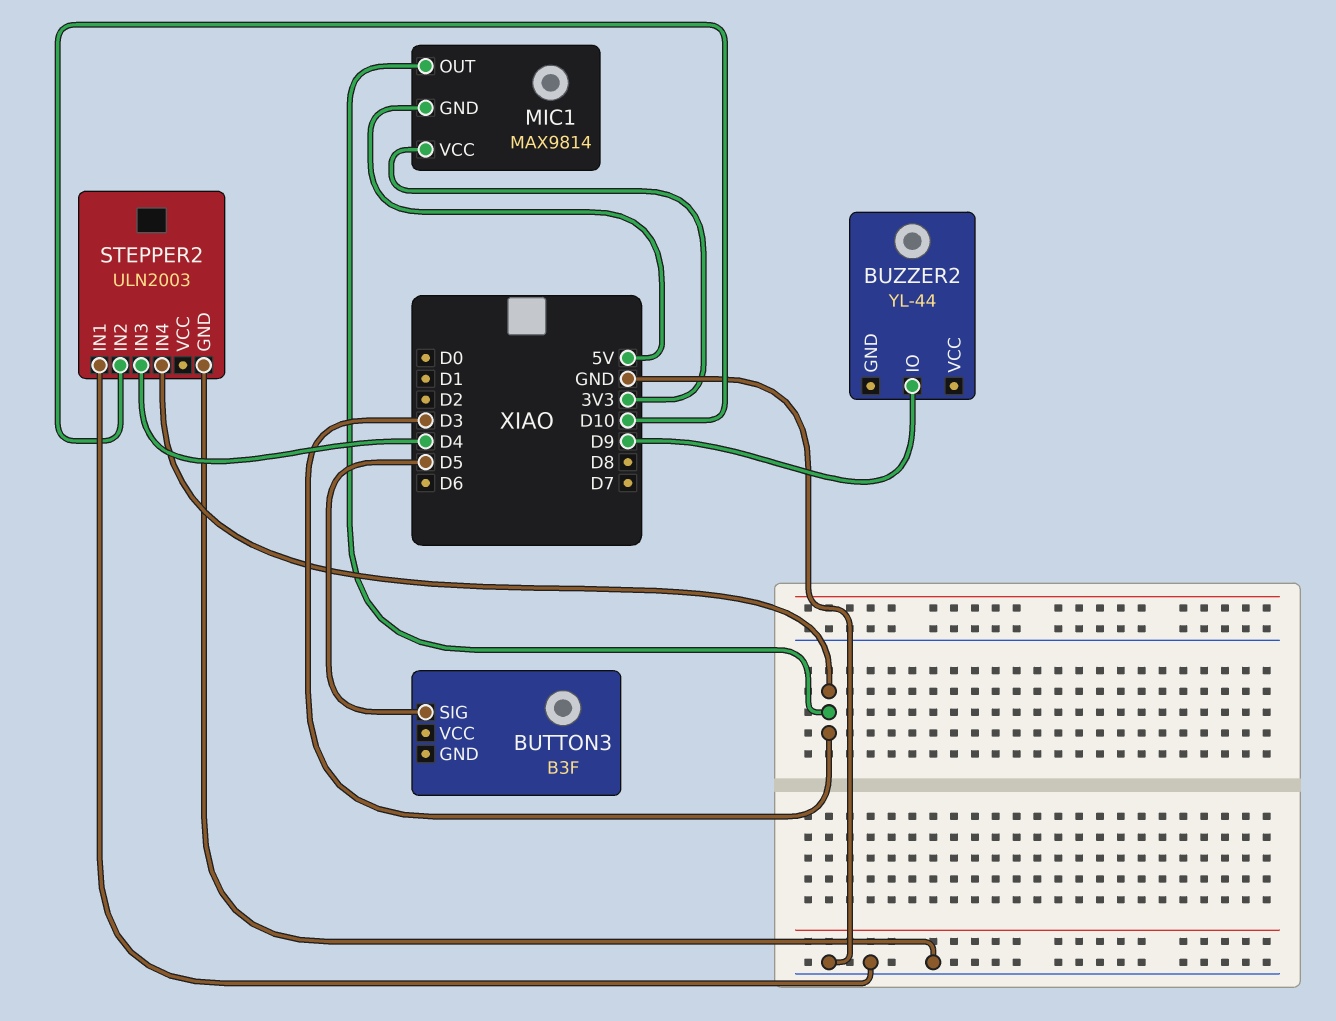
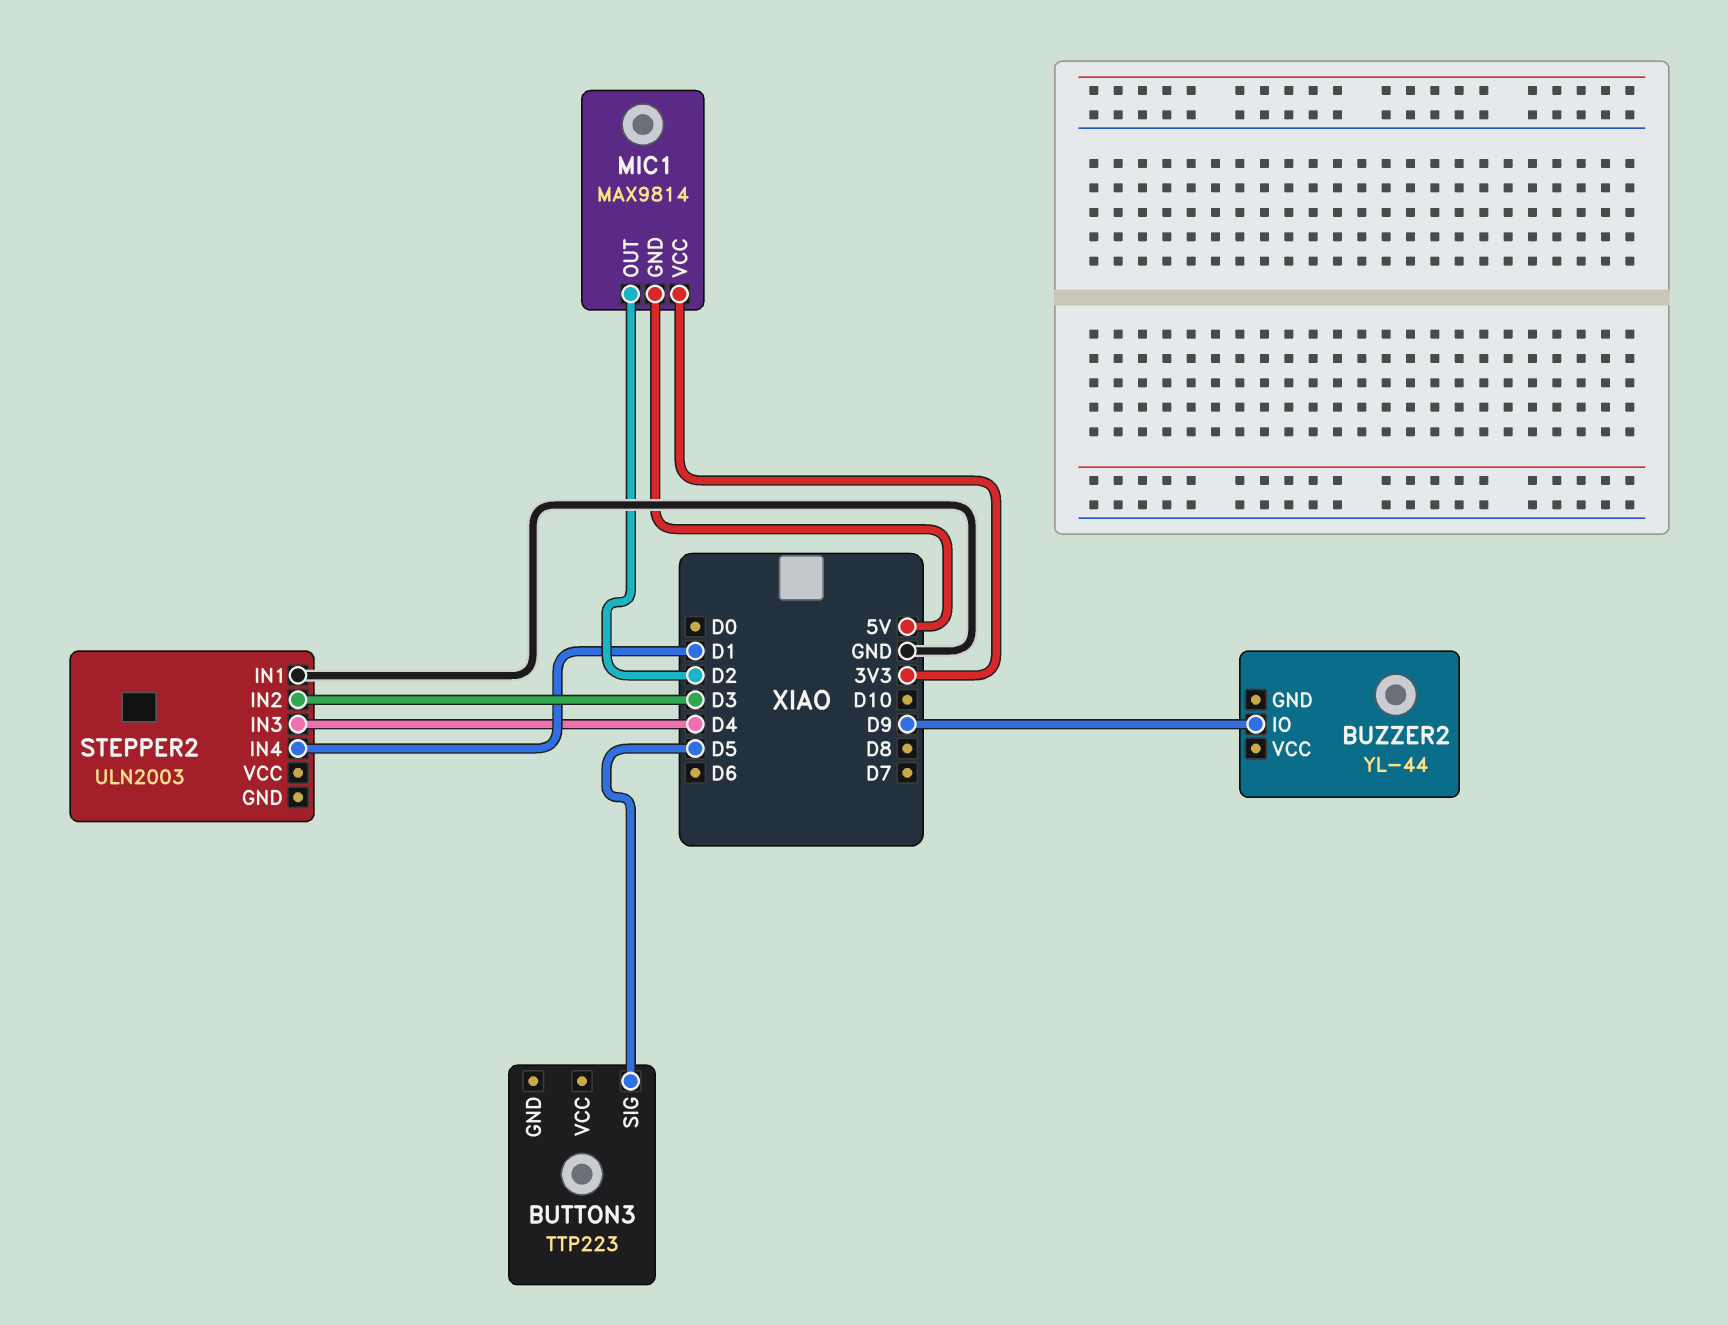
BUTTON3: B3F -> TTP223
MIC1 pin OUT: D3 -> D2
STEPPER2 pin GND: GND -> none
STEPPER2 pin IN2: D10 -> D3
STEPPER2 pin IN4: D3 -> D1

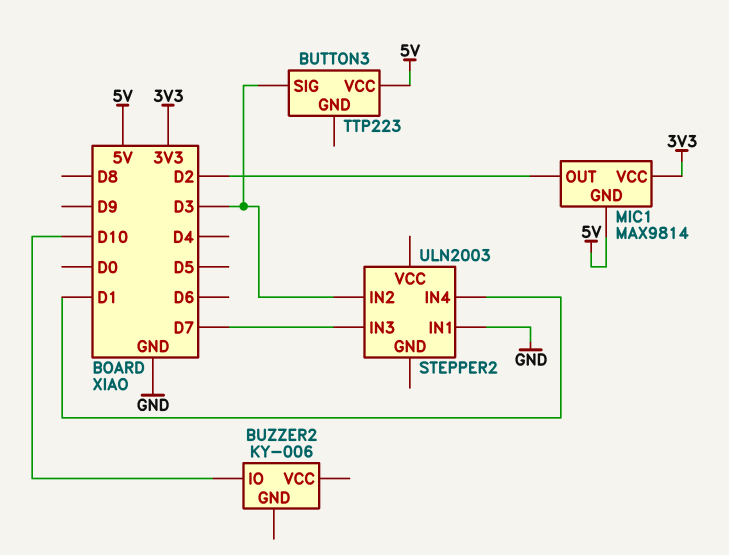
BUTTON3 pin SIG: D5 -> D3
BUTTON3 pin VCC: none -> 5V
BUZZER2: YL-44 -> KY-006
BUZZER2 pin IO: D9 -> D10
STEPPER2 pin IN3: D4 -> D7

